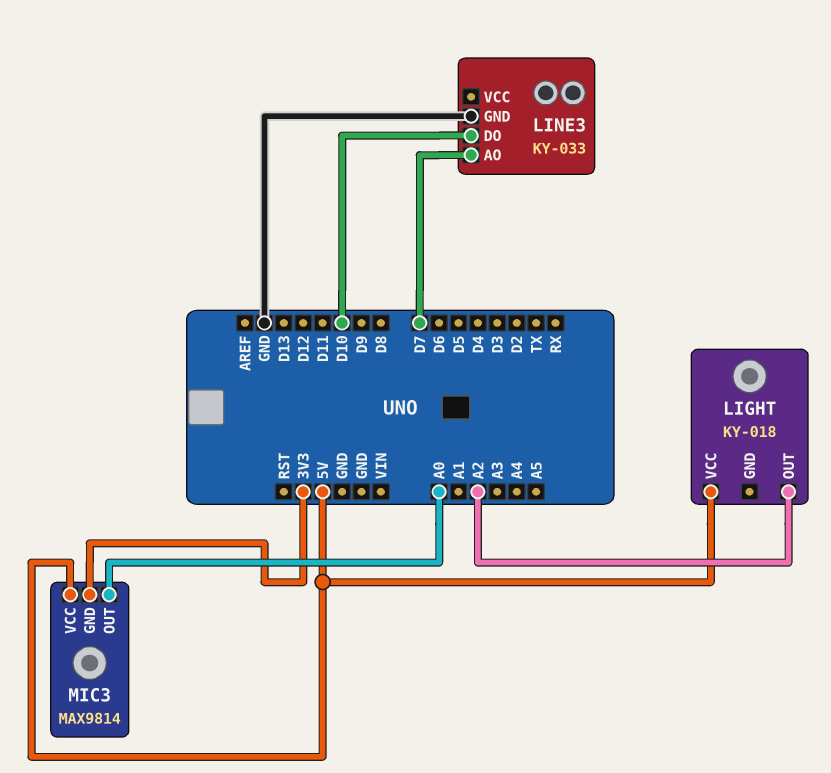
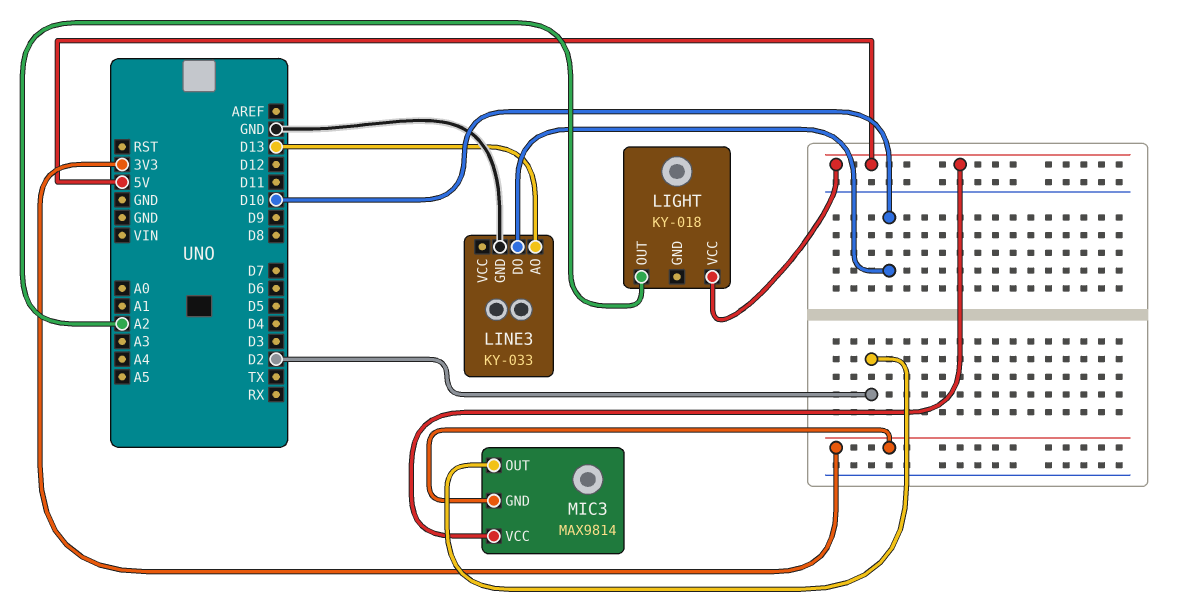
LINE3 pin AO: D7 -> D13
MIC3 pin OUT: A0 -> D2

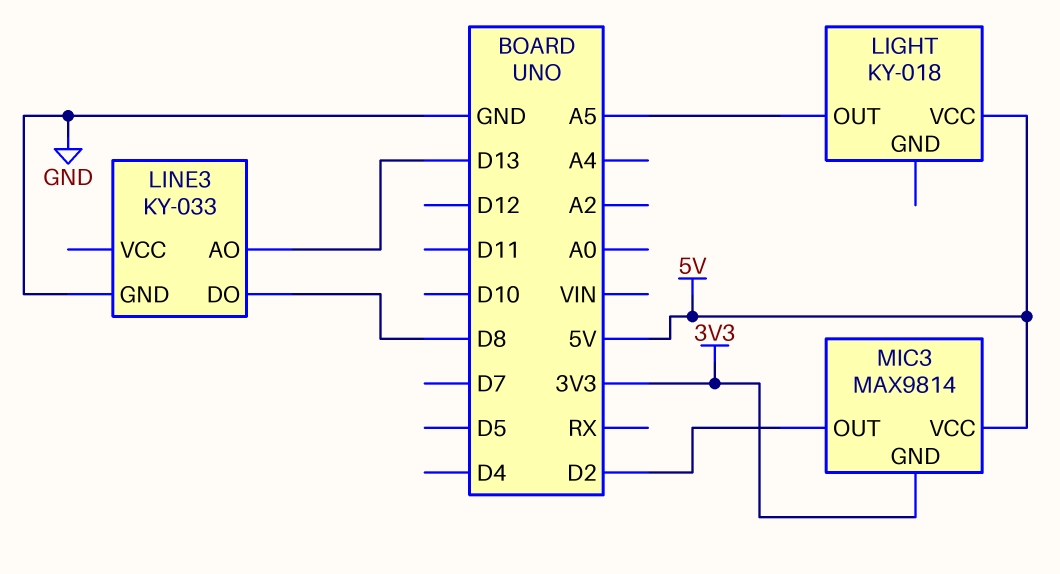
LIGHT pin OUT: A2 -> A5
LINE3 pin DO: D10 -> D8

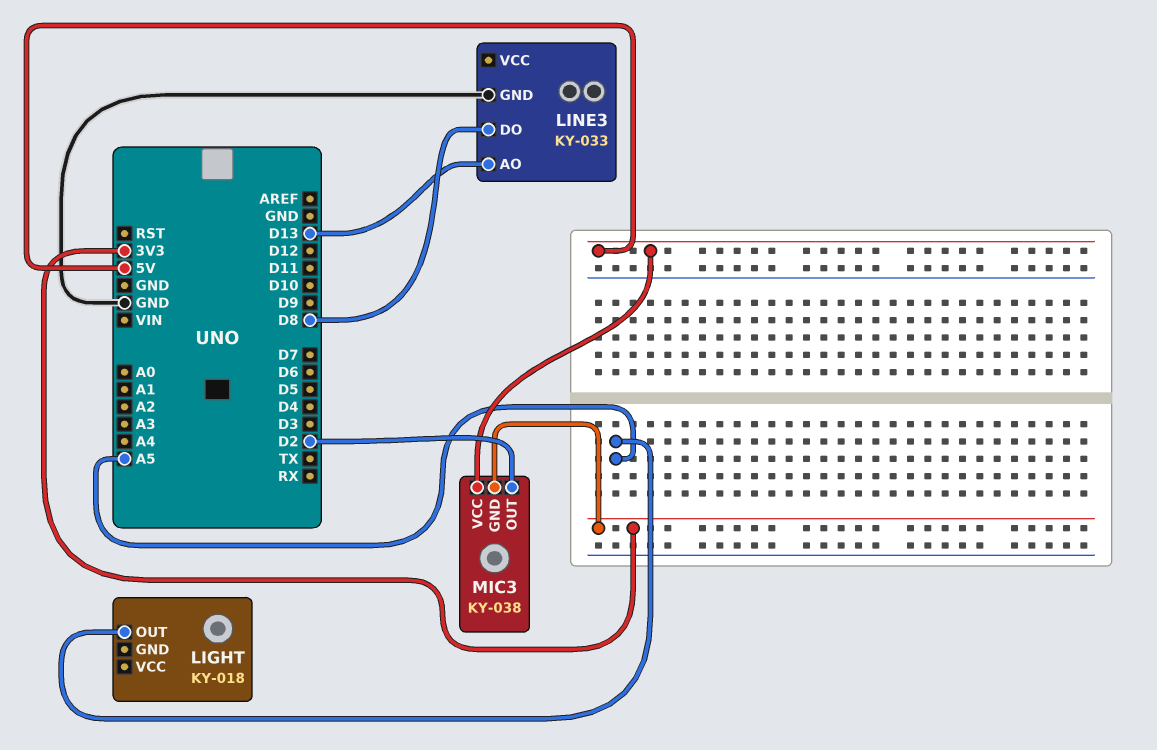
LIGHT pin VCC: 5V -> none
MIC3: MAX9814 -> KY-038

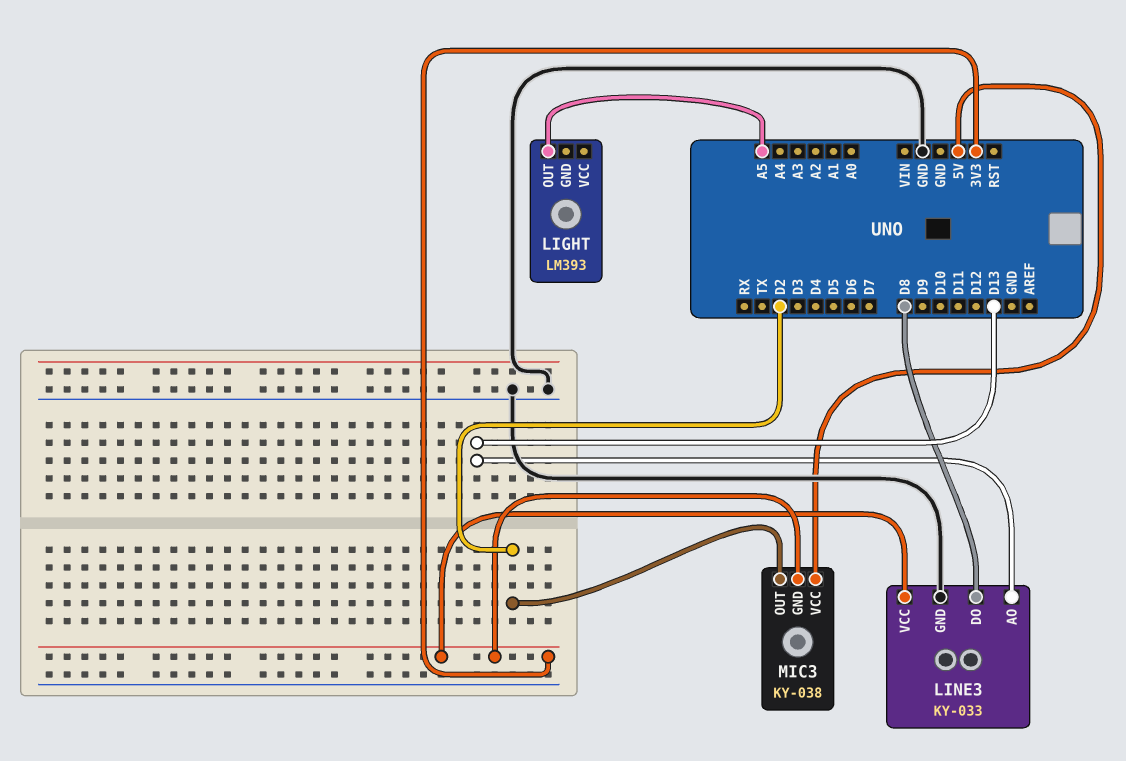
LIGHT: KY-018 -> LM393
LINE3 pin VCC: none -> 3V3

